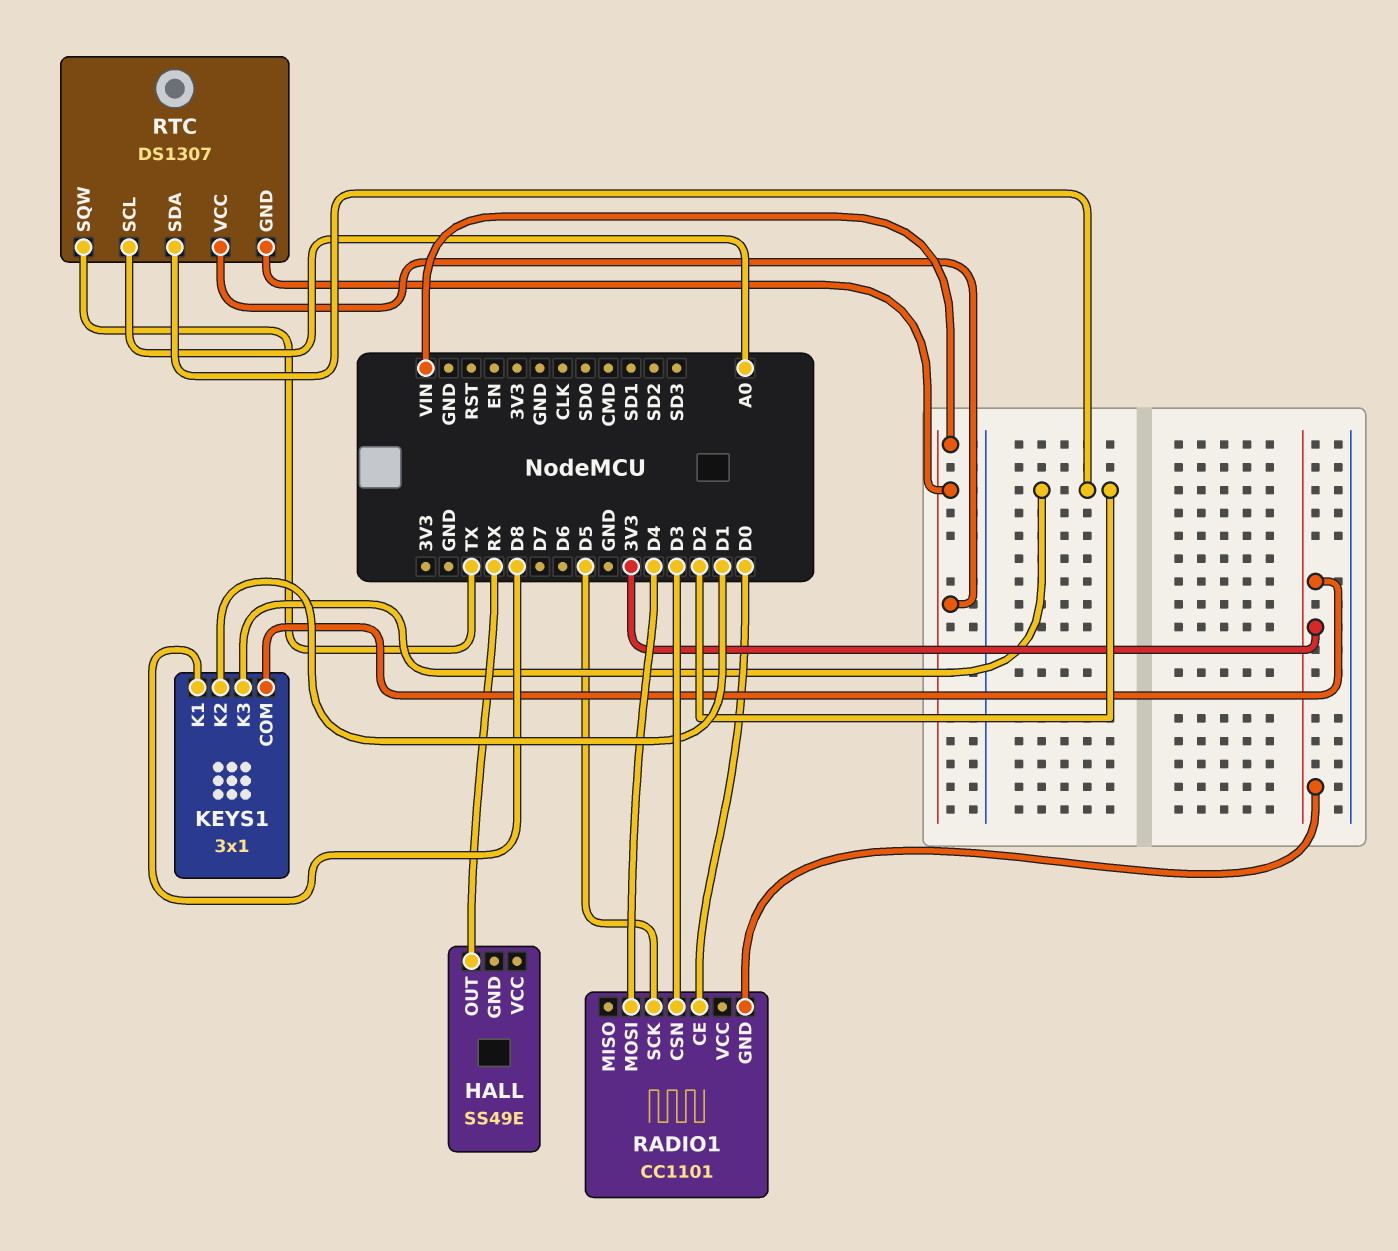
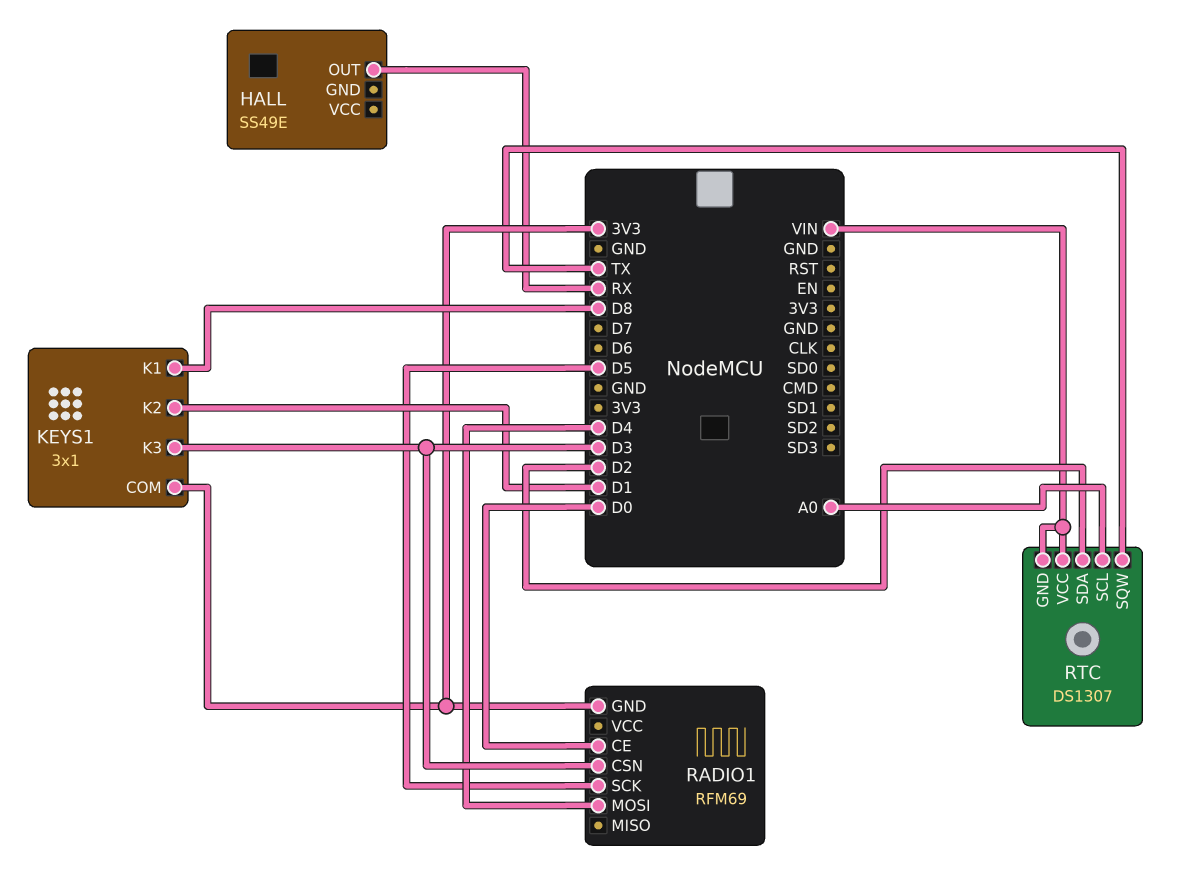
KEYS1 pin K3: D2 -> D3
RADIO1: CC1101 -> RFM69

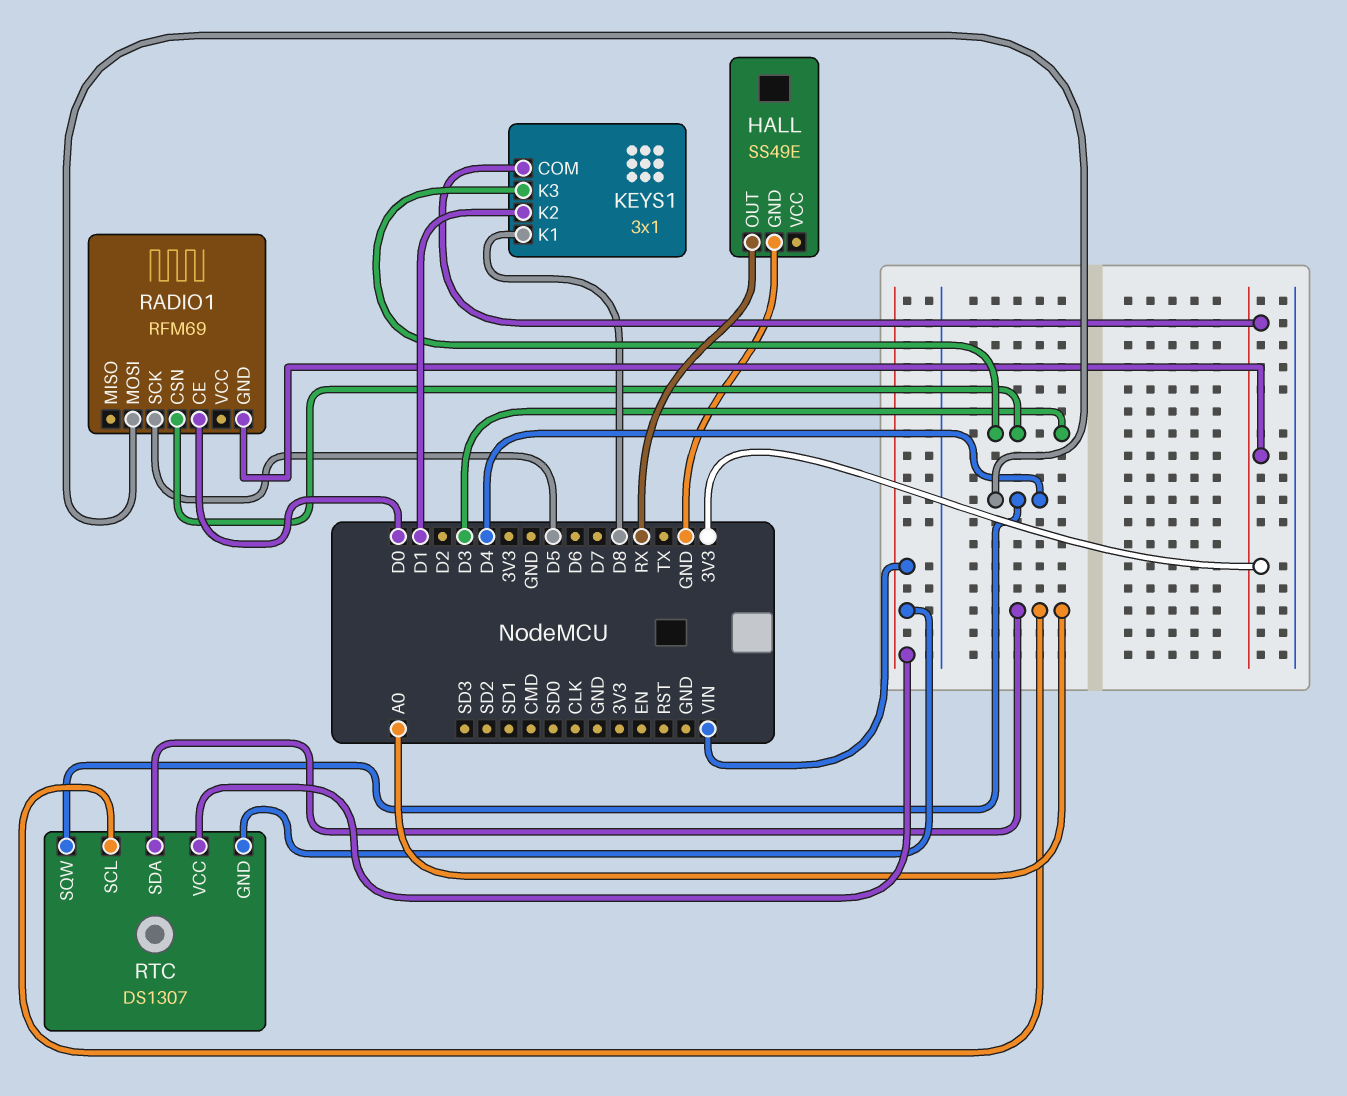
HALL pin GND: none -> GND
RTC pin SDA: D2 -> A0
RTC pin SQW: TX -> D4

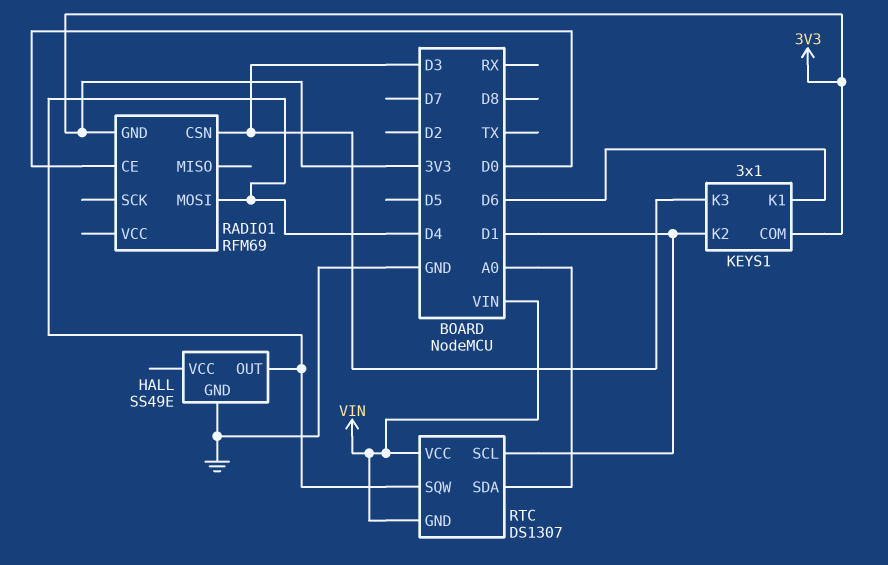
HALL pin OUT: RX -> D4
KEYS1 pin K1: D8 -> D6
RADIO1 pin SCK: D5 -> none
RTC pin SCL: A0 -> D1

